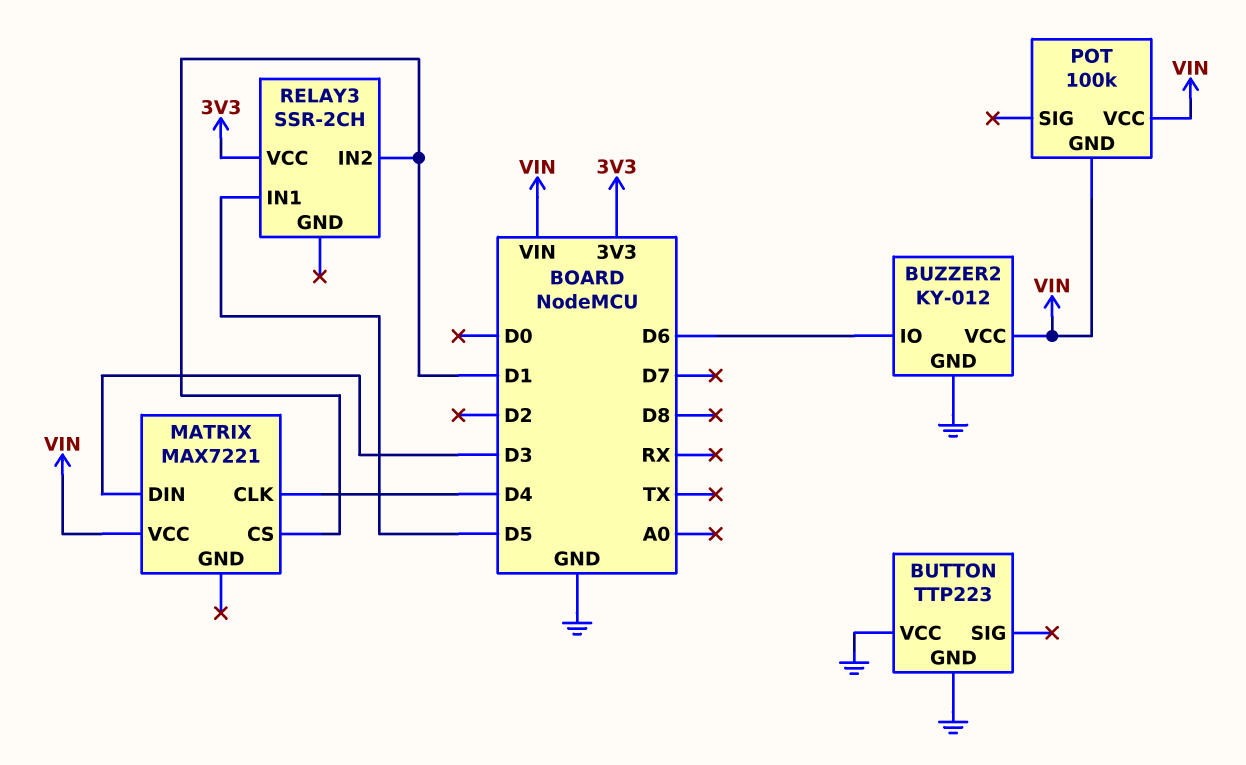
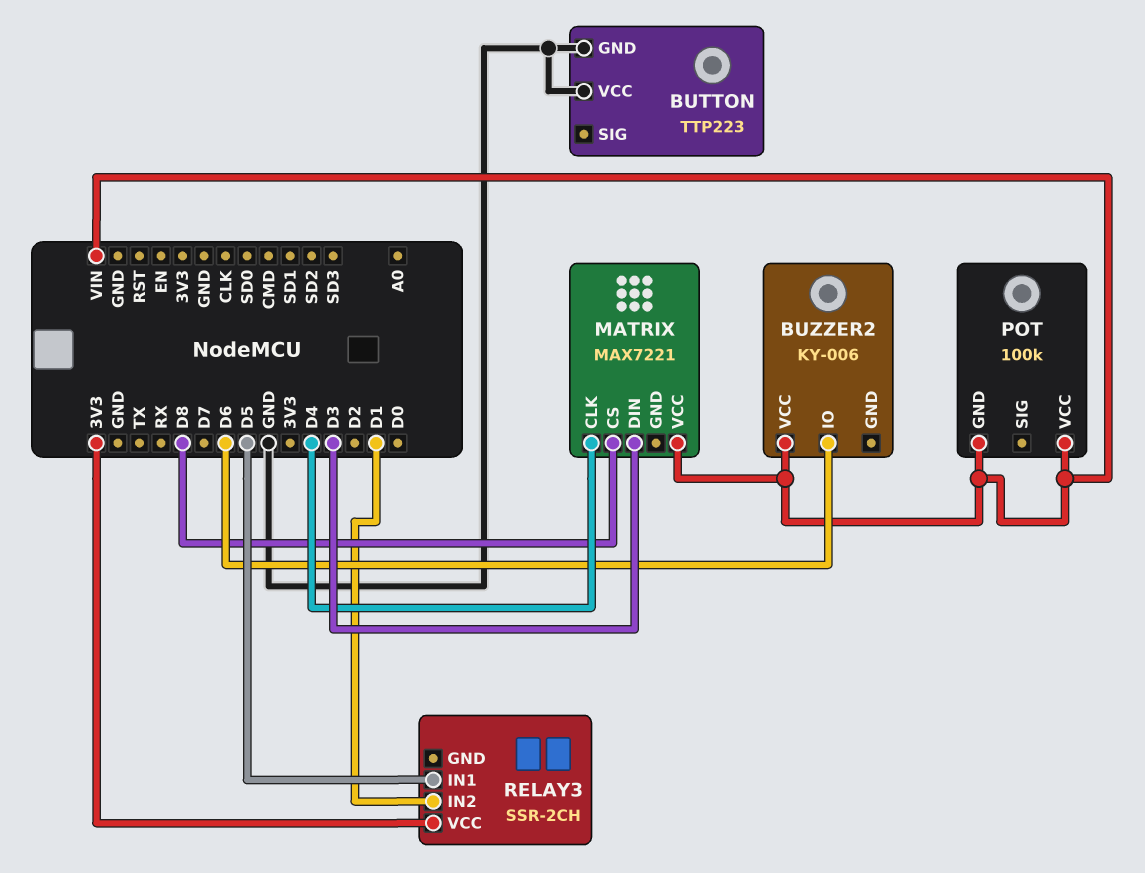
BUZZER2: KY-012 -> KY-006
BUZZER2 pin GND: GND -> none
MATRIX pin CS: D1 -> D8

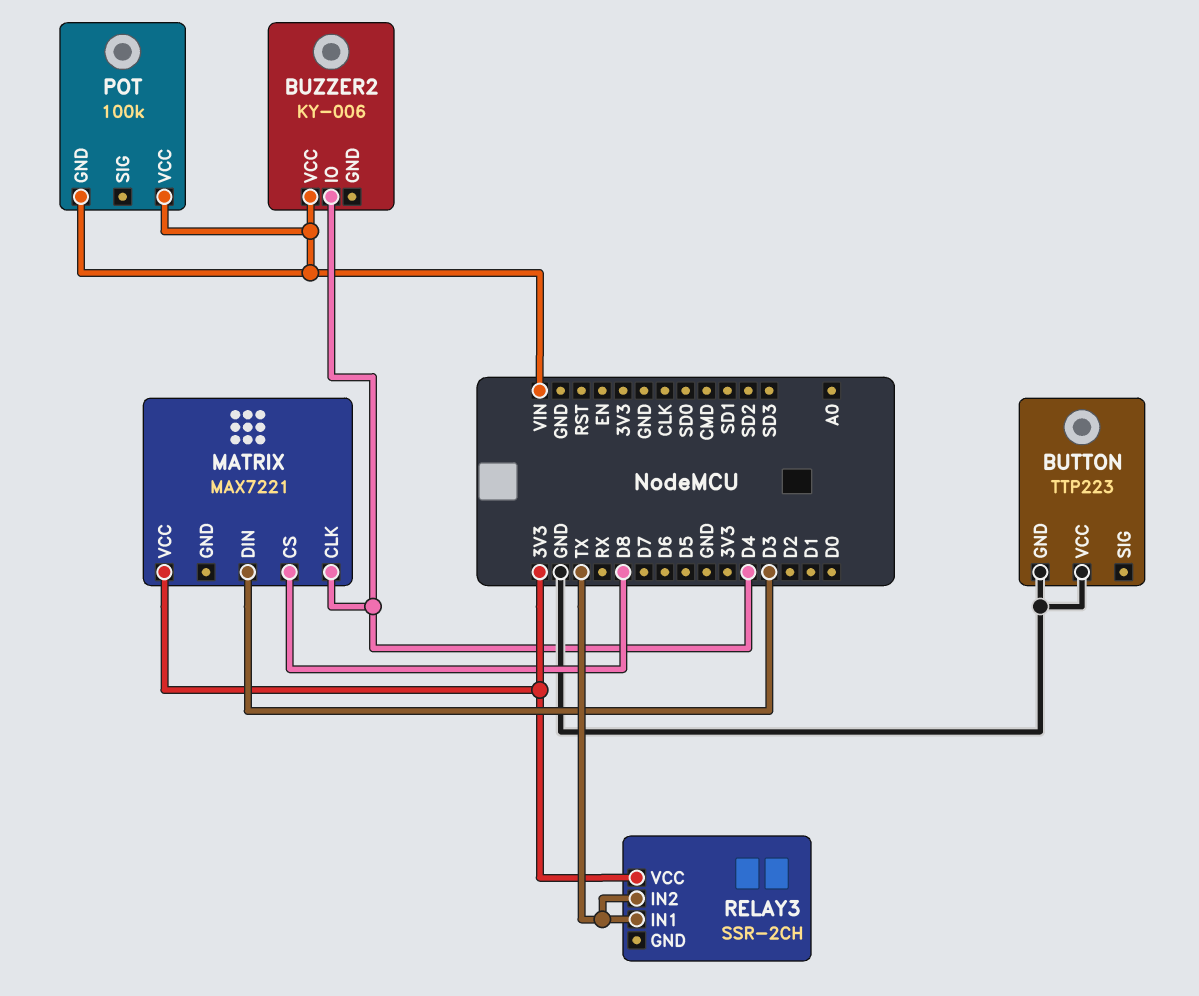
BUZZER2 pin IO: D6 -> D4
MATRIX pin VCC: VIN -> 3V3
RELAY3 pin IN1: D5 -> TX
RELAY3 pin IN2: D1 -> TX

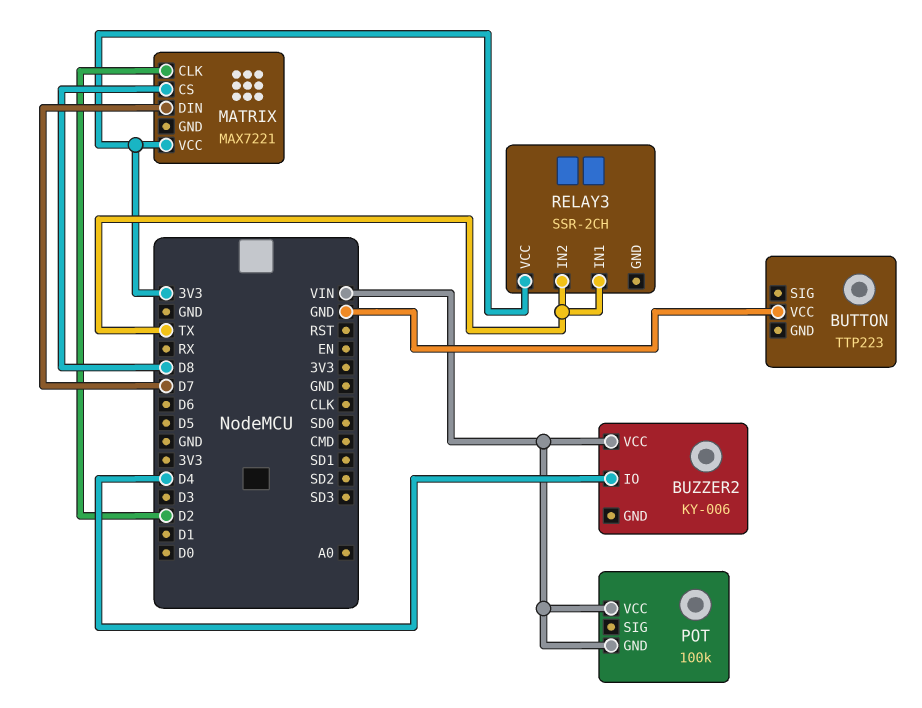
BUTTON pin GND: GND -> none
MATRIX pin CLK: D4 -> D2
MATRIX pin DIN: D3 -> D7

